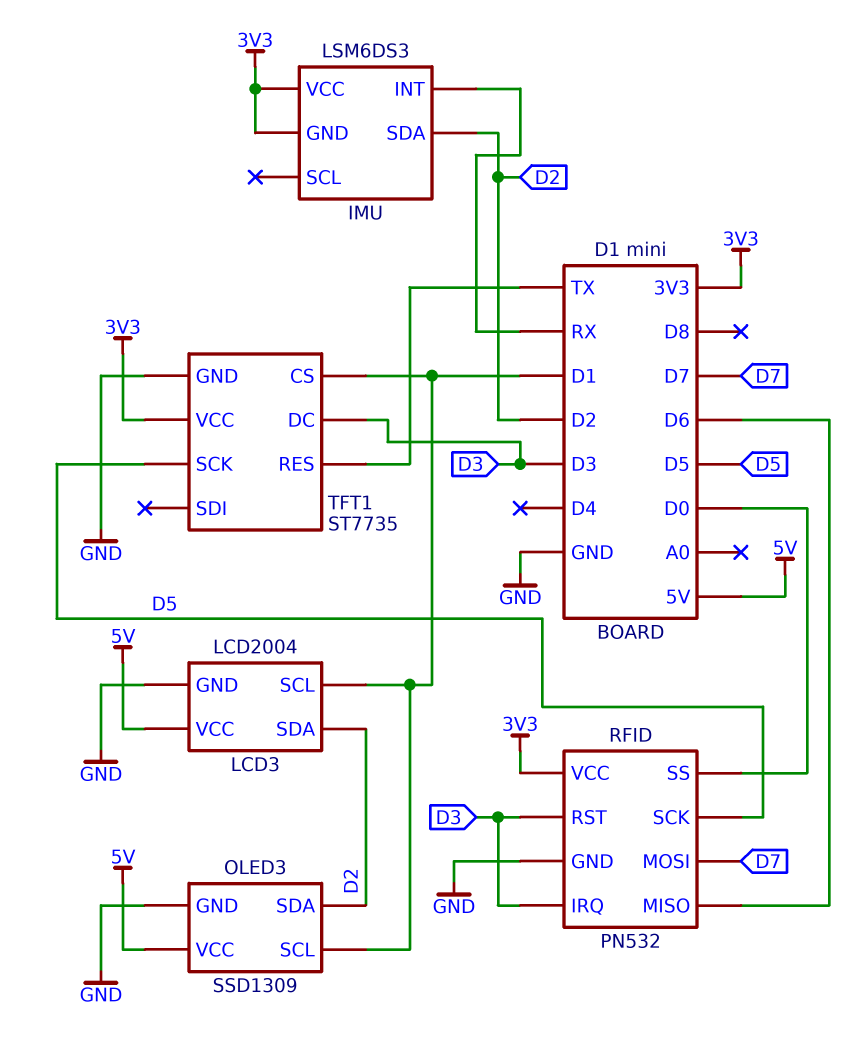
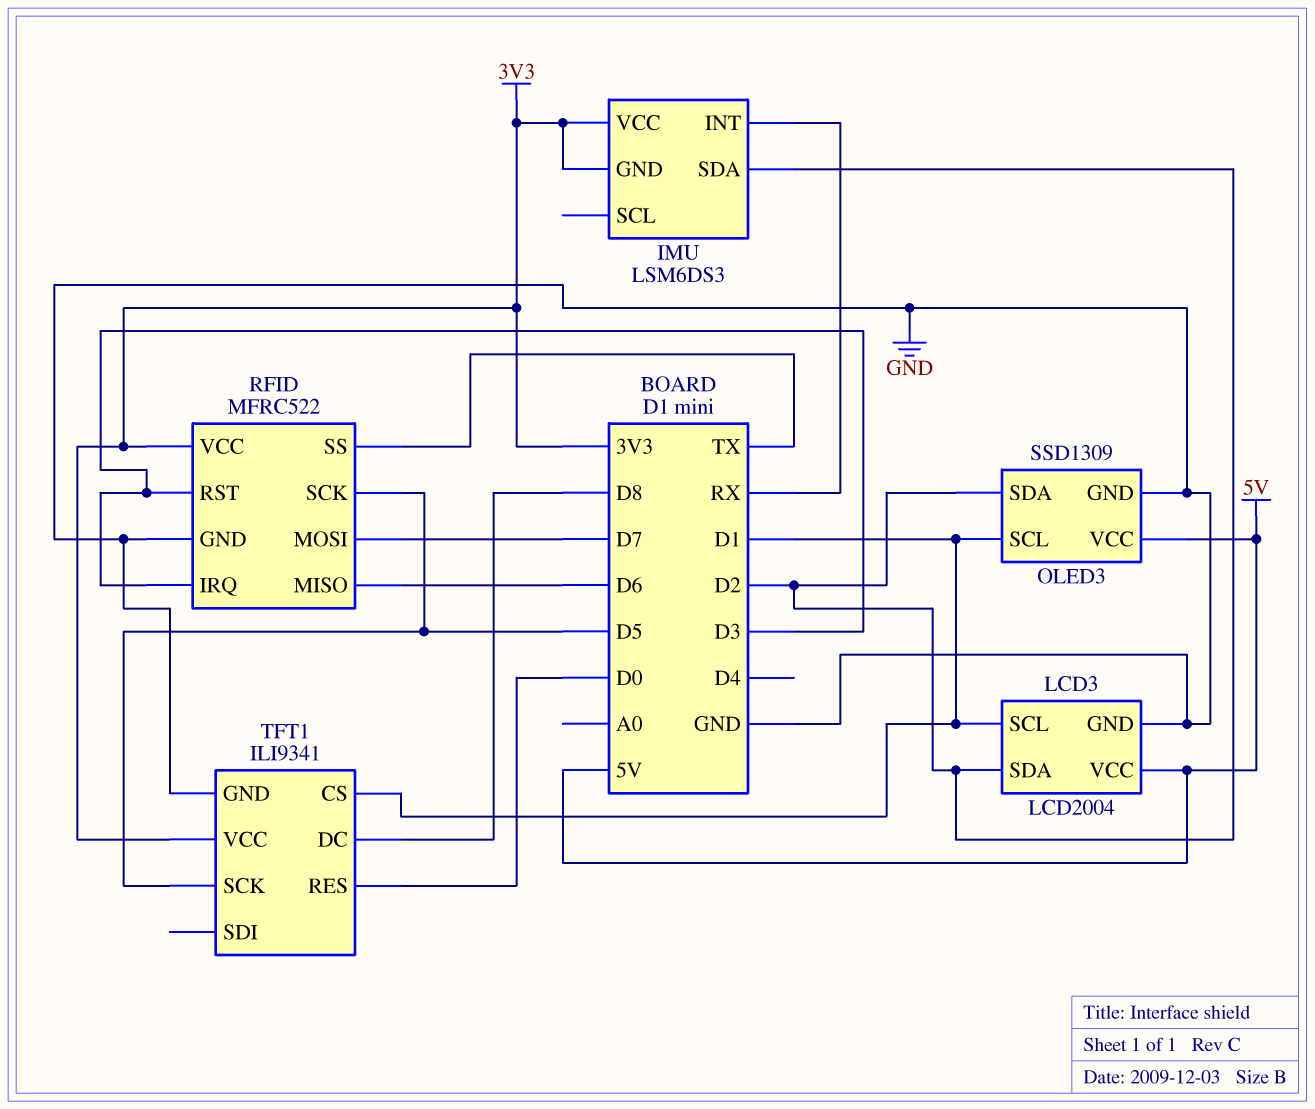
RFID: PN532 -> MFRC522
RFID pin SS: D0 -> TX
TFT1: ST7735 -> ILI9341
TFT1 pin DC: D3 -> D8
TFT1 pin RES: TX -> D0

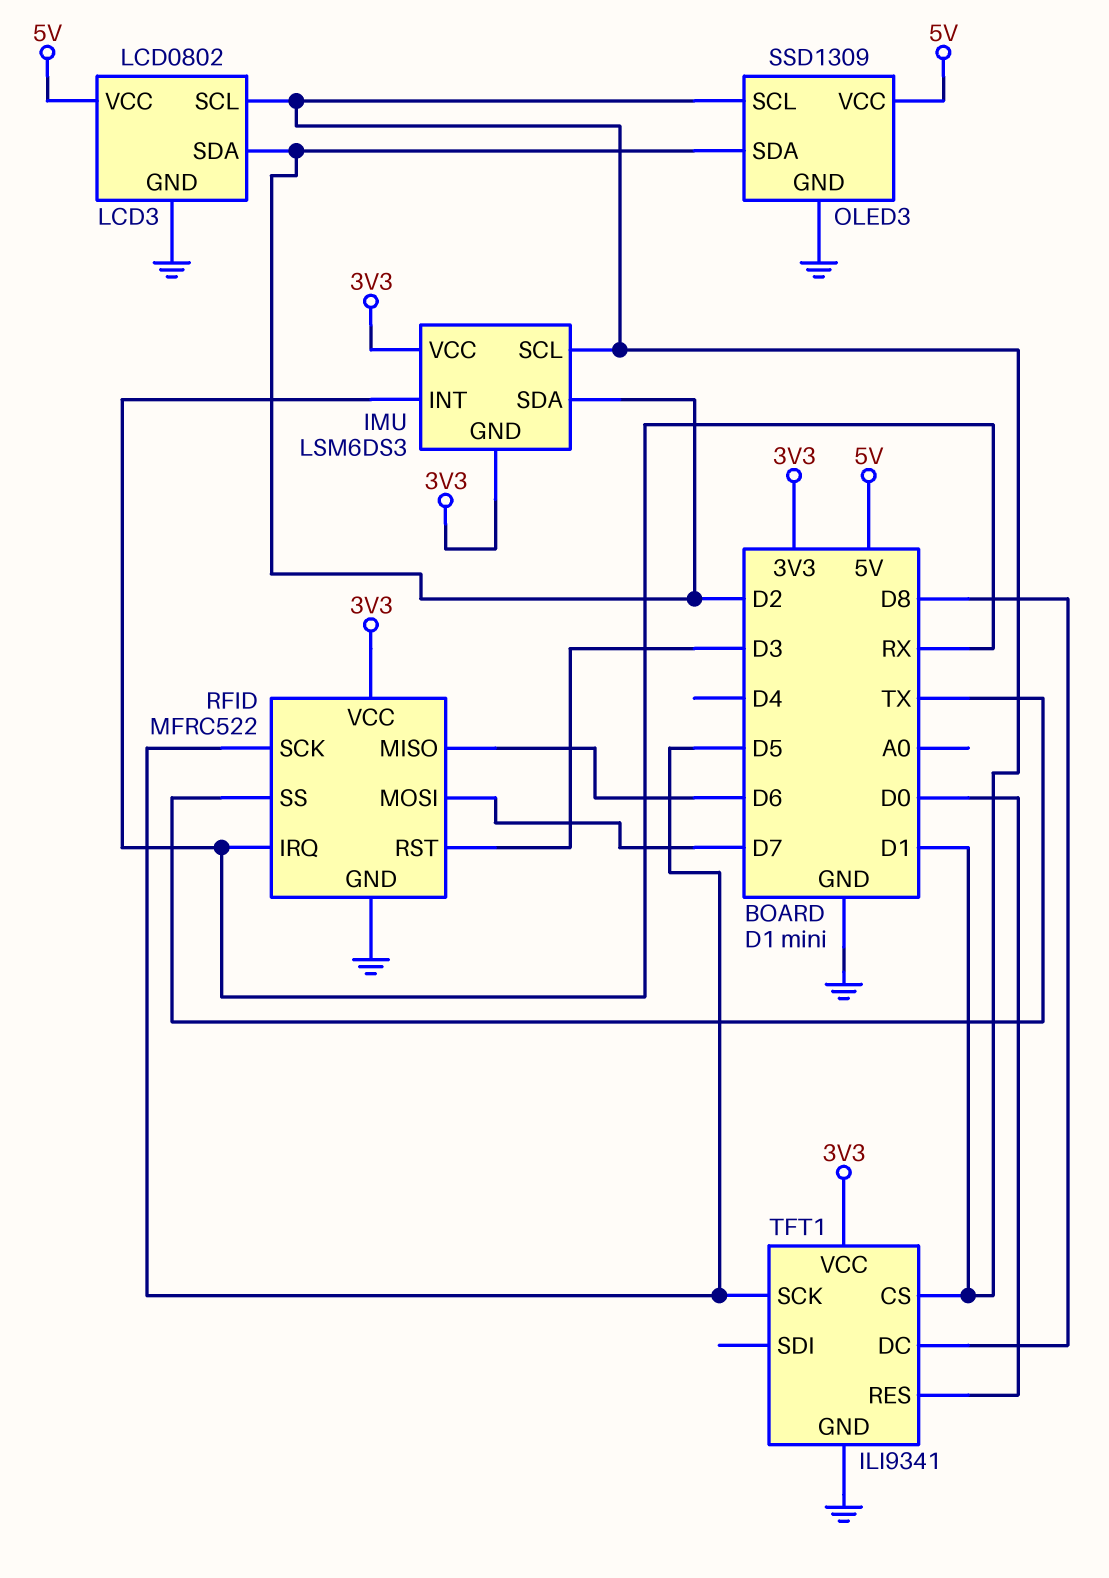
IMU pin SCL: none -> D1
LCD3: LCD2004 -> LCD0802
RFID pin IRQ: D3 -> RX

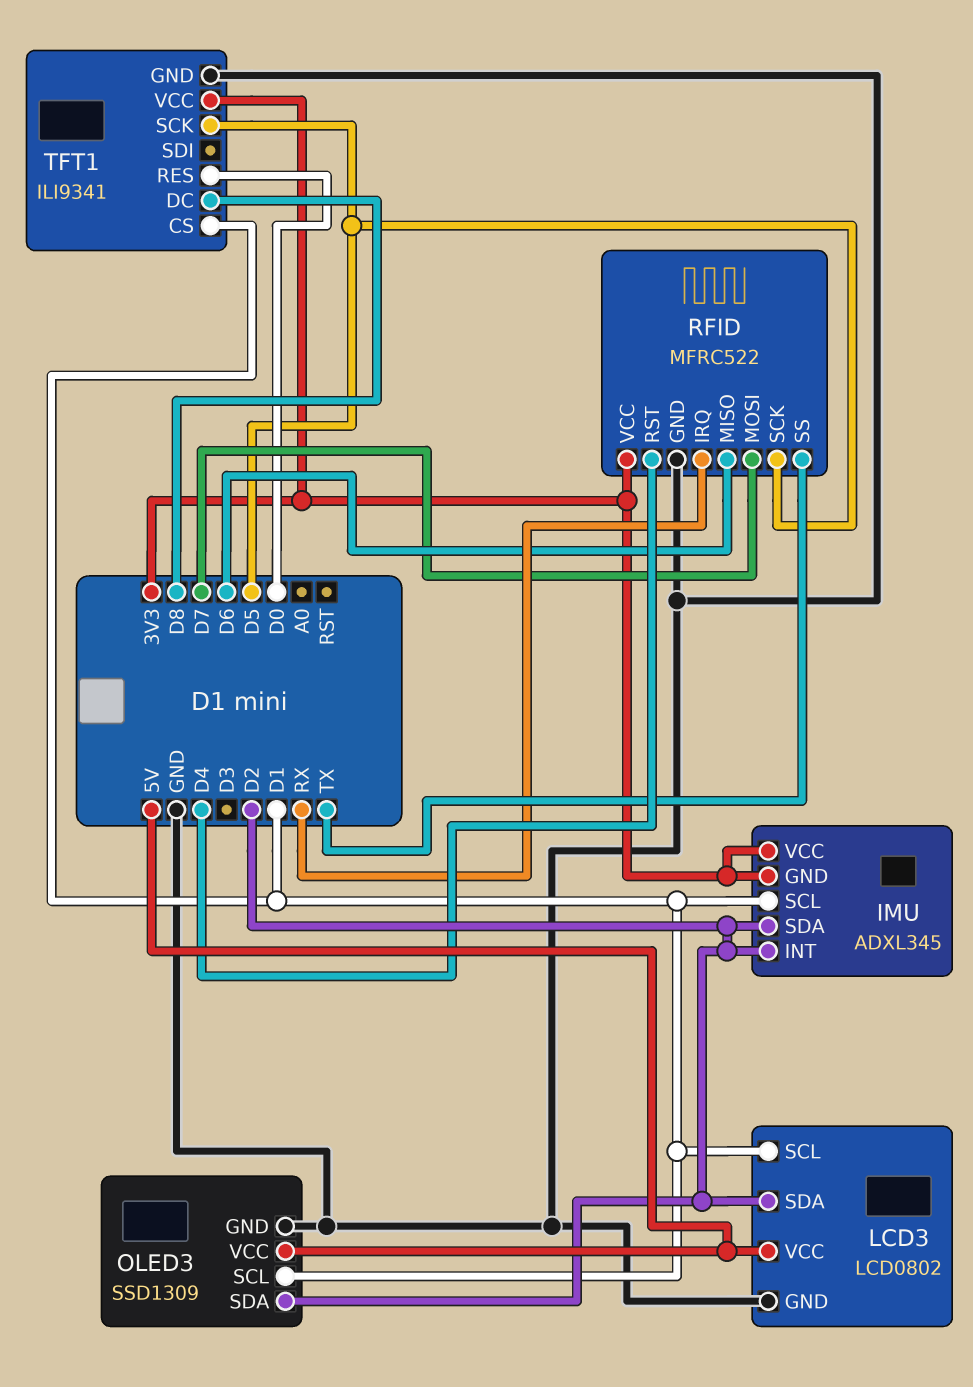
IMU: LSM6DS3 -> ADXL345
IMU pin INT: RX -> D2
RFID pin RST: D3 -> D4

